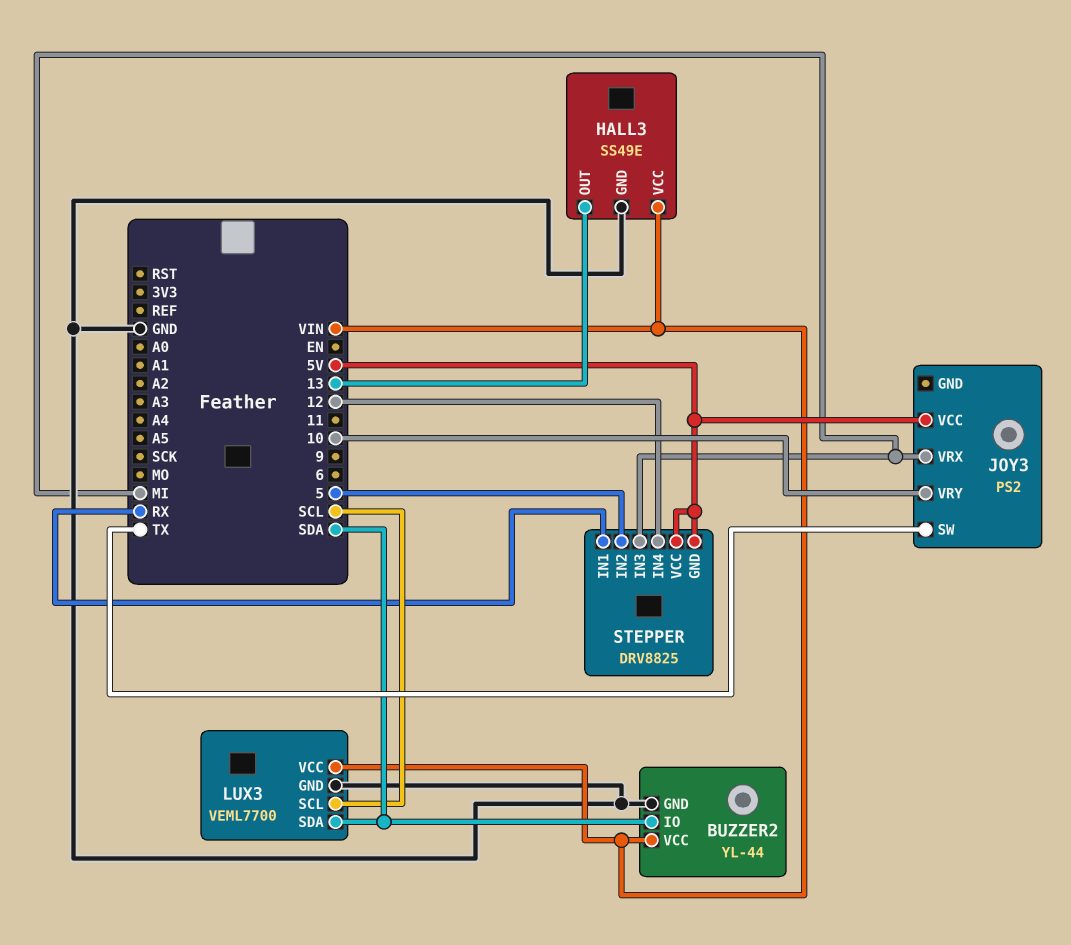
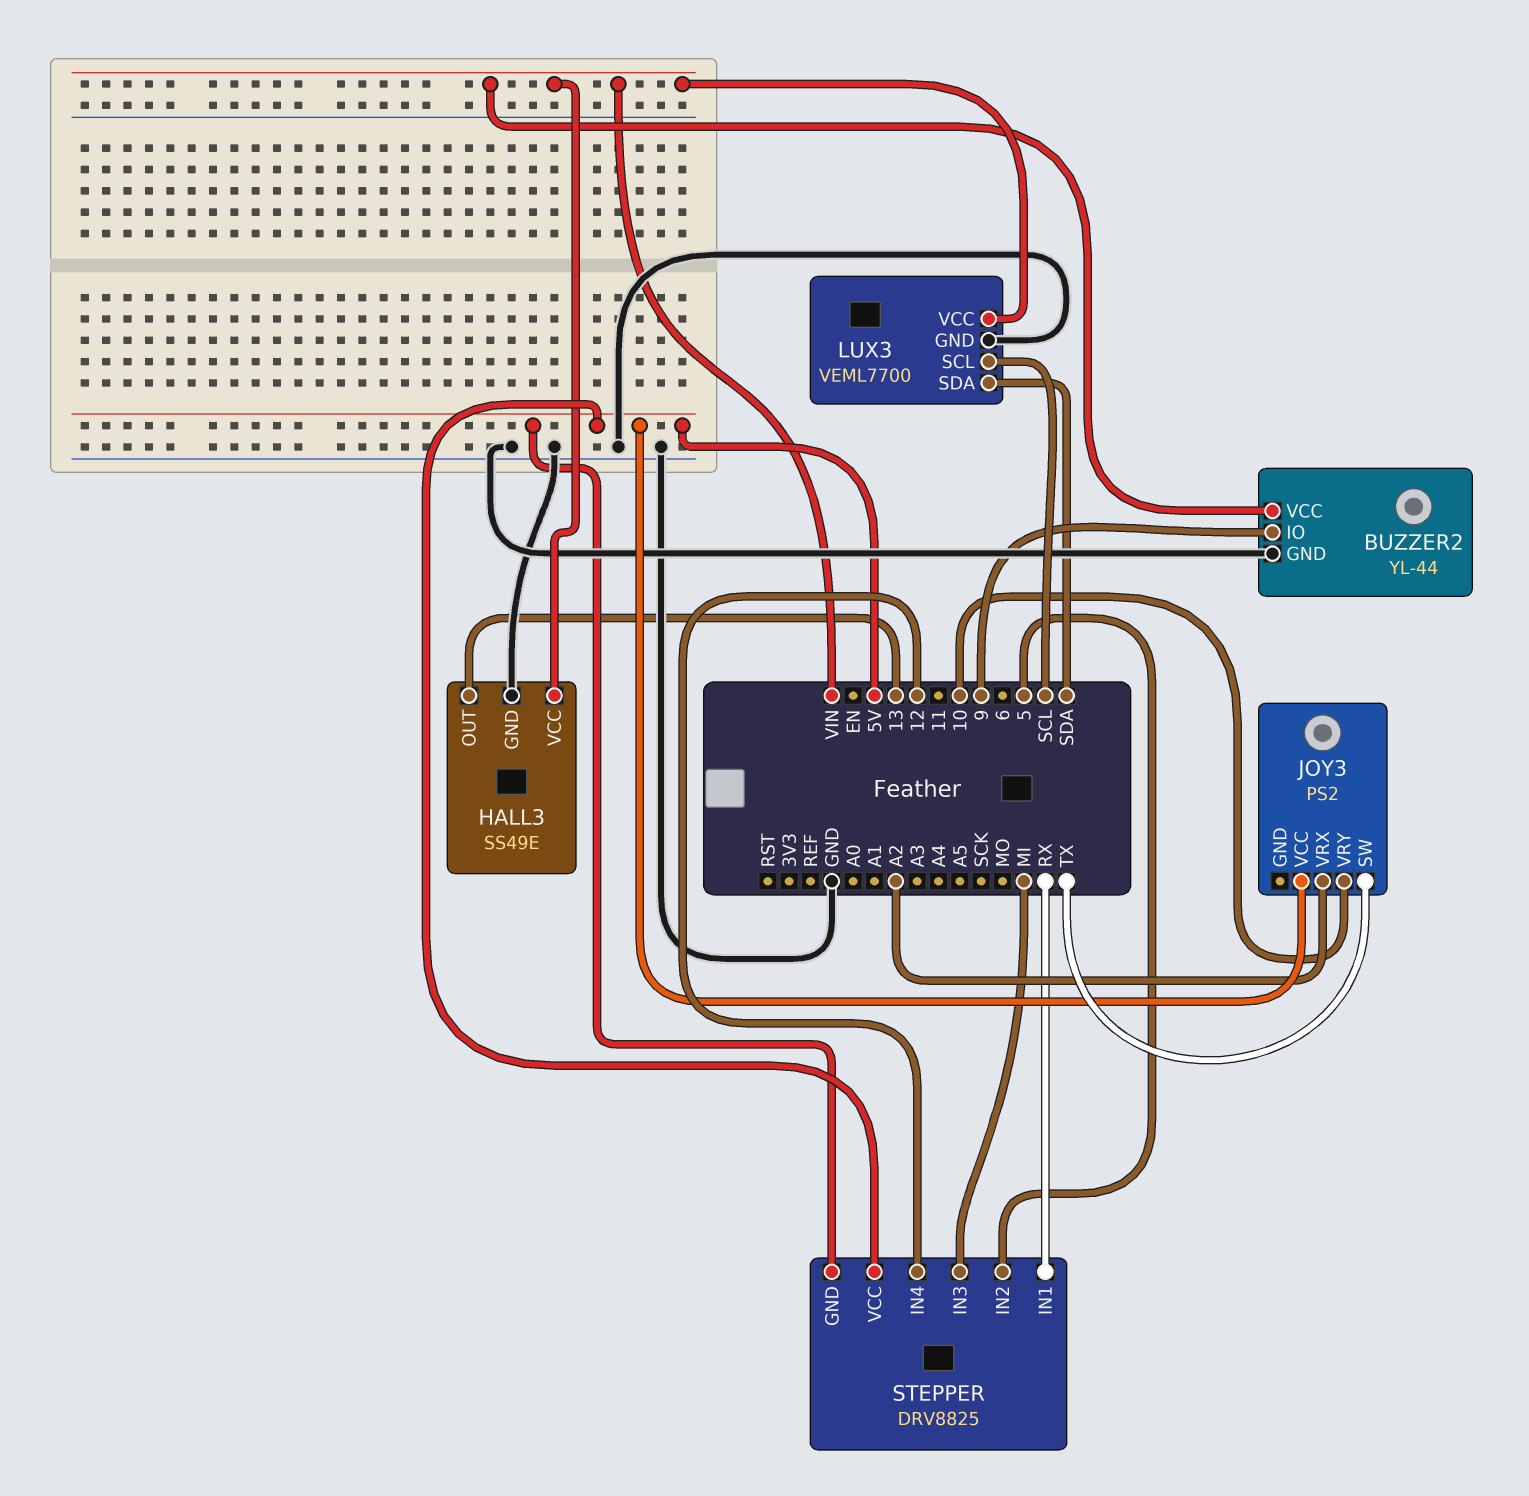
BUZZER2 pin IO: SDA -> 9
JOY3 pin VRX: MI -> A2

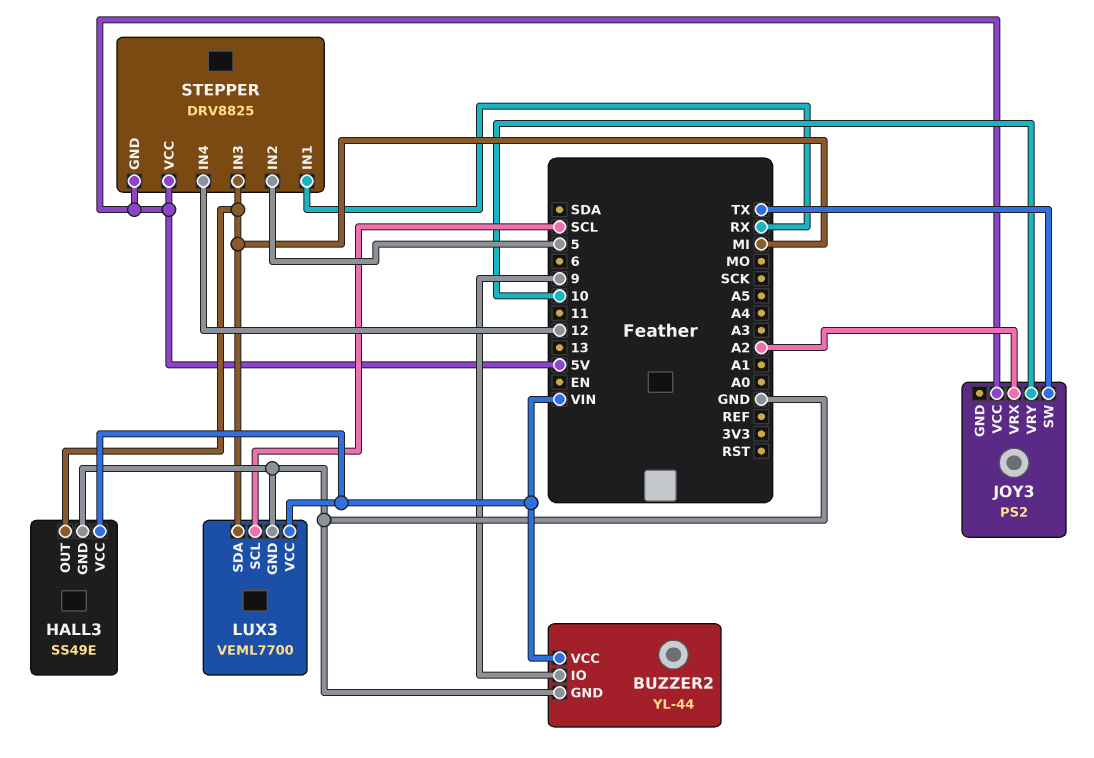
HALL3 pin OUT: 13 -> MI
LUX3 pin SDA: SDA -> MI

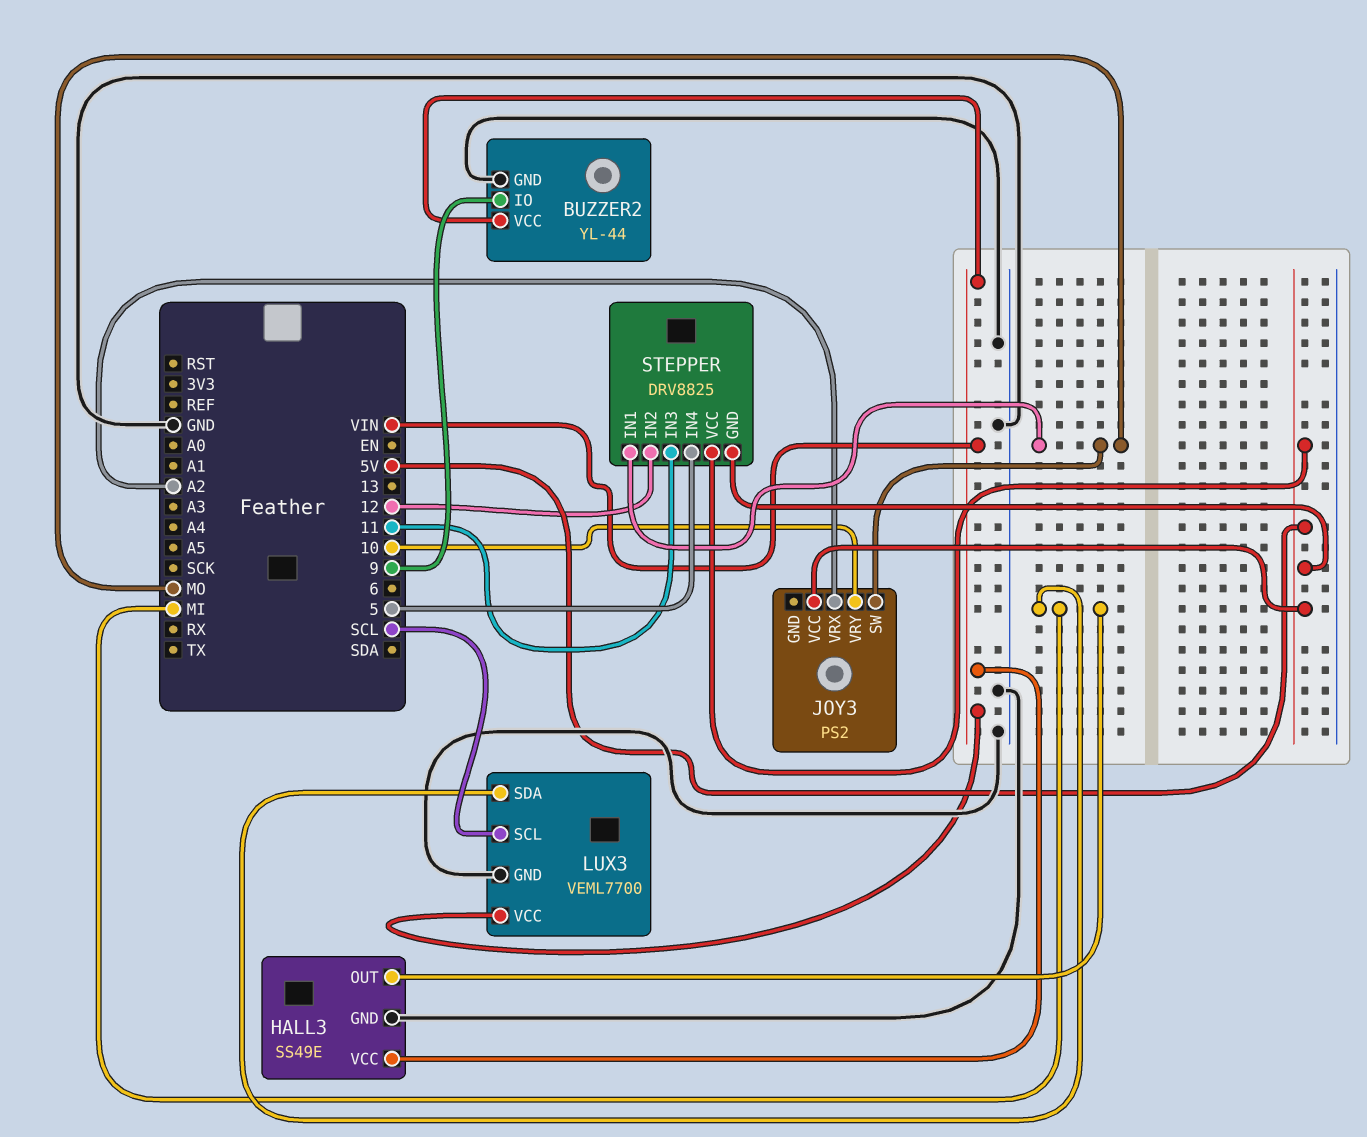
JOY3 pin SW: TX -> MO
STEPPER pin IN1: RX -> MO
STEPPER pin IN2: 5 -> 12
STEPPER pin IN3: MI -> 11
STEPPER pin IN4: 12 -> 5

